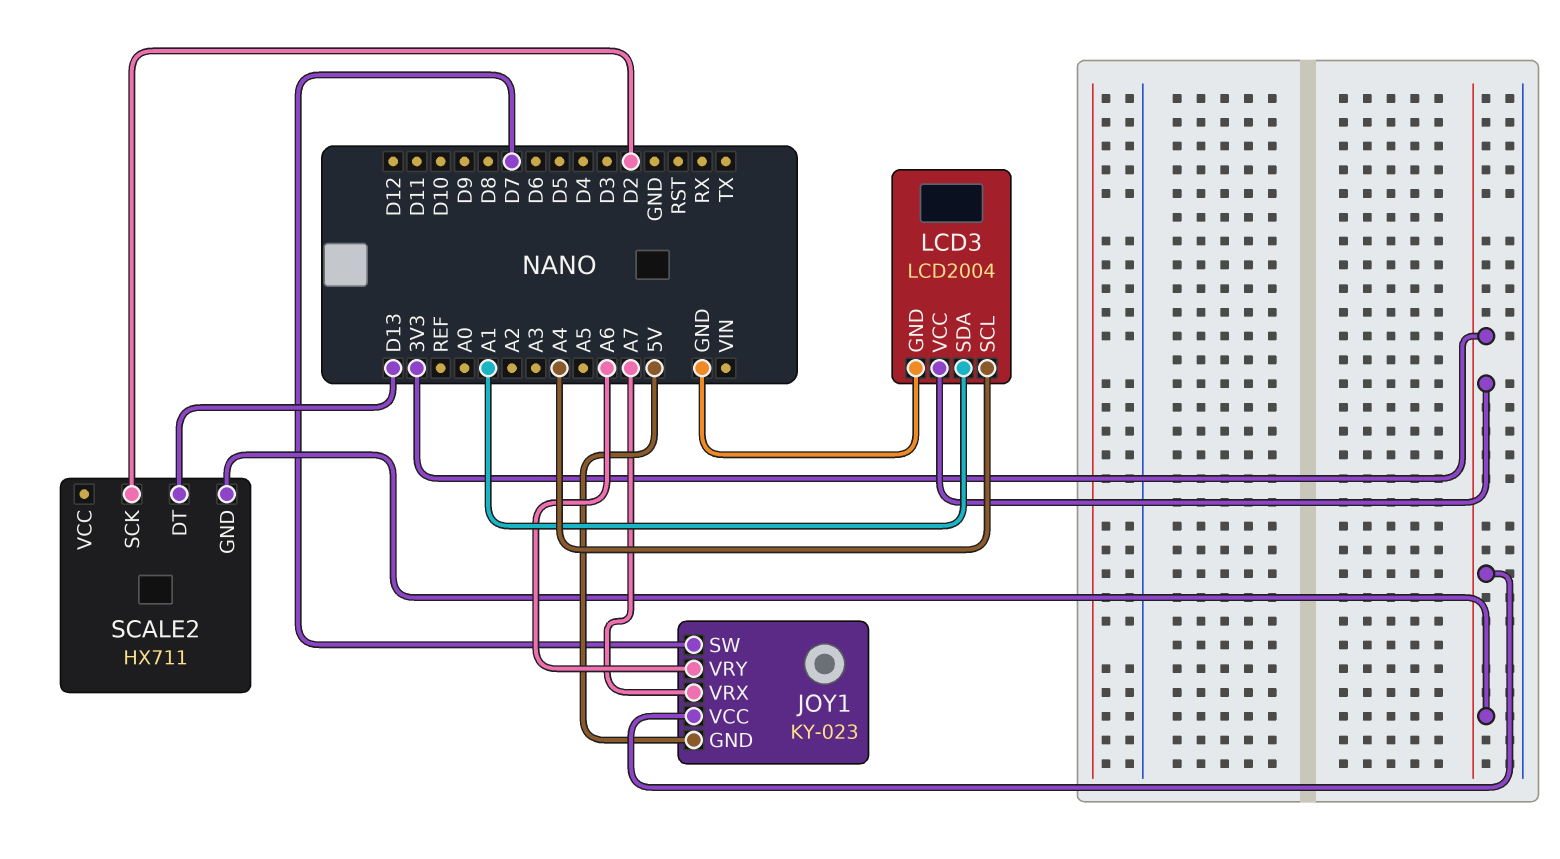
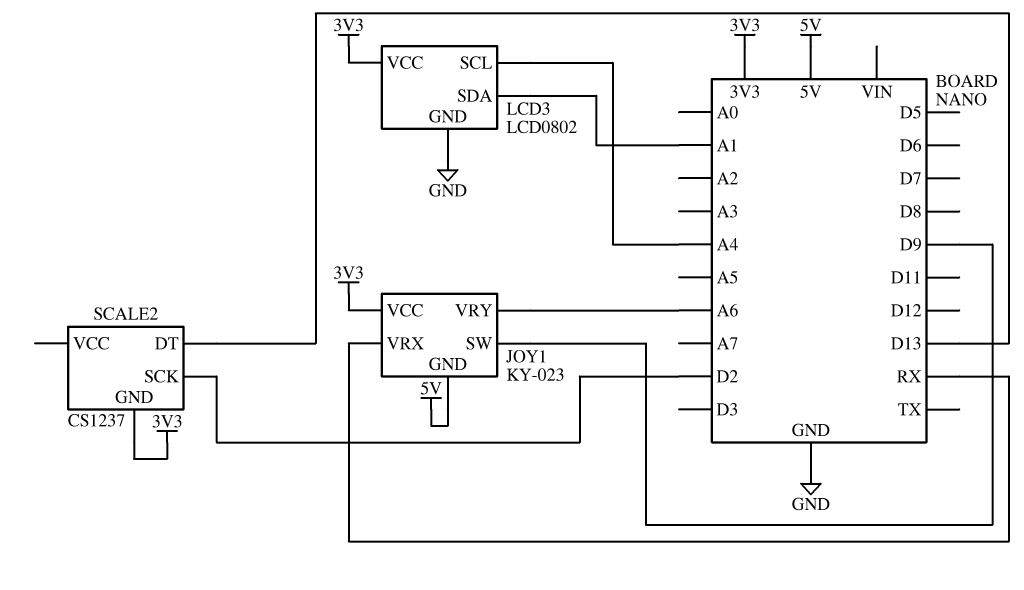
JOY1 pin SW: D7 -> D9
JOY1 pin VRX: A7 -> RX
LCD3: LCD2004 -> LCD0802
SCALE2: HX711 -> CS1237

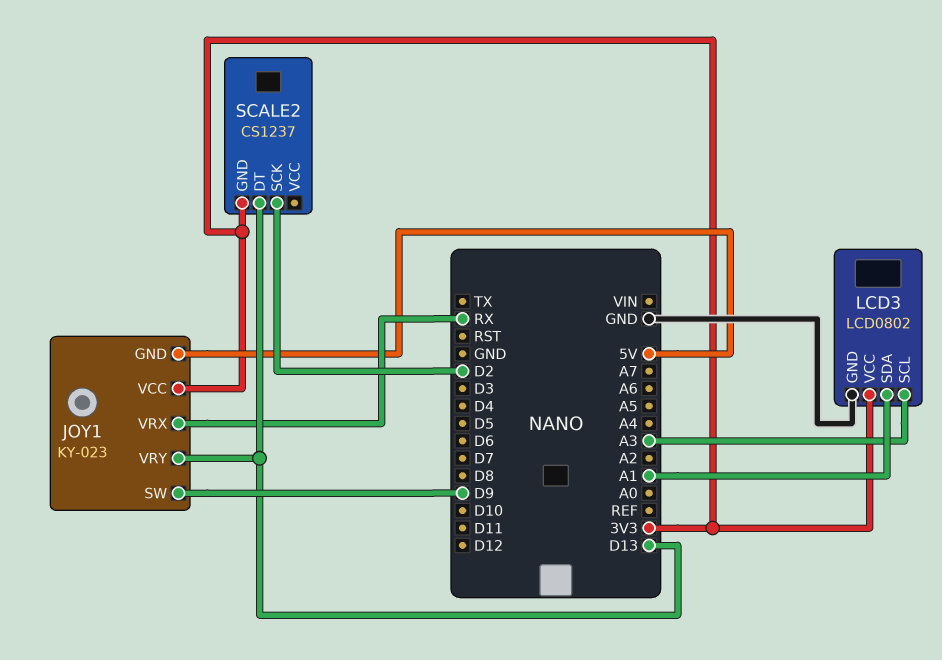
JOY1 pin VRY: A6 -> D13
LCD3 pin SCL: A4 -> A3

